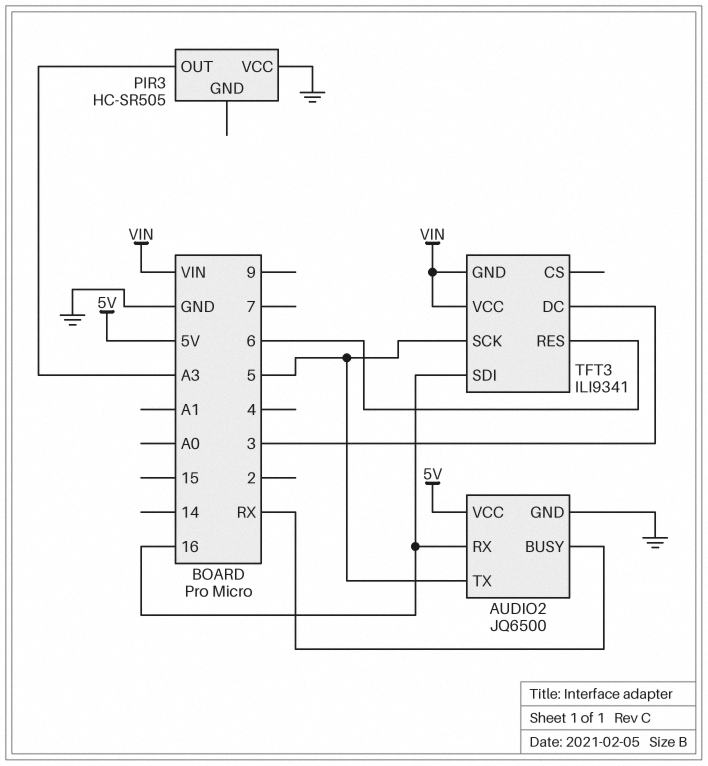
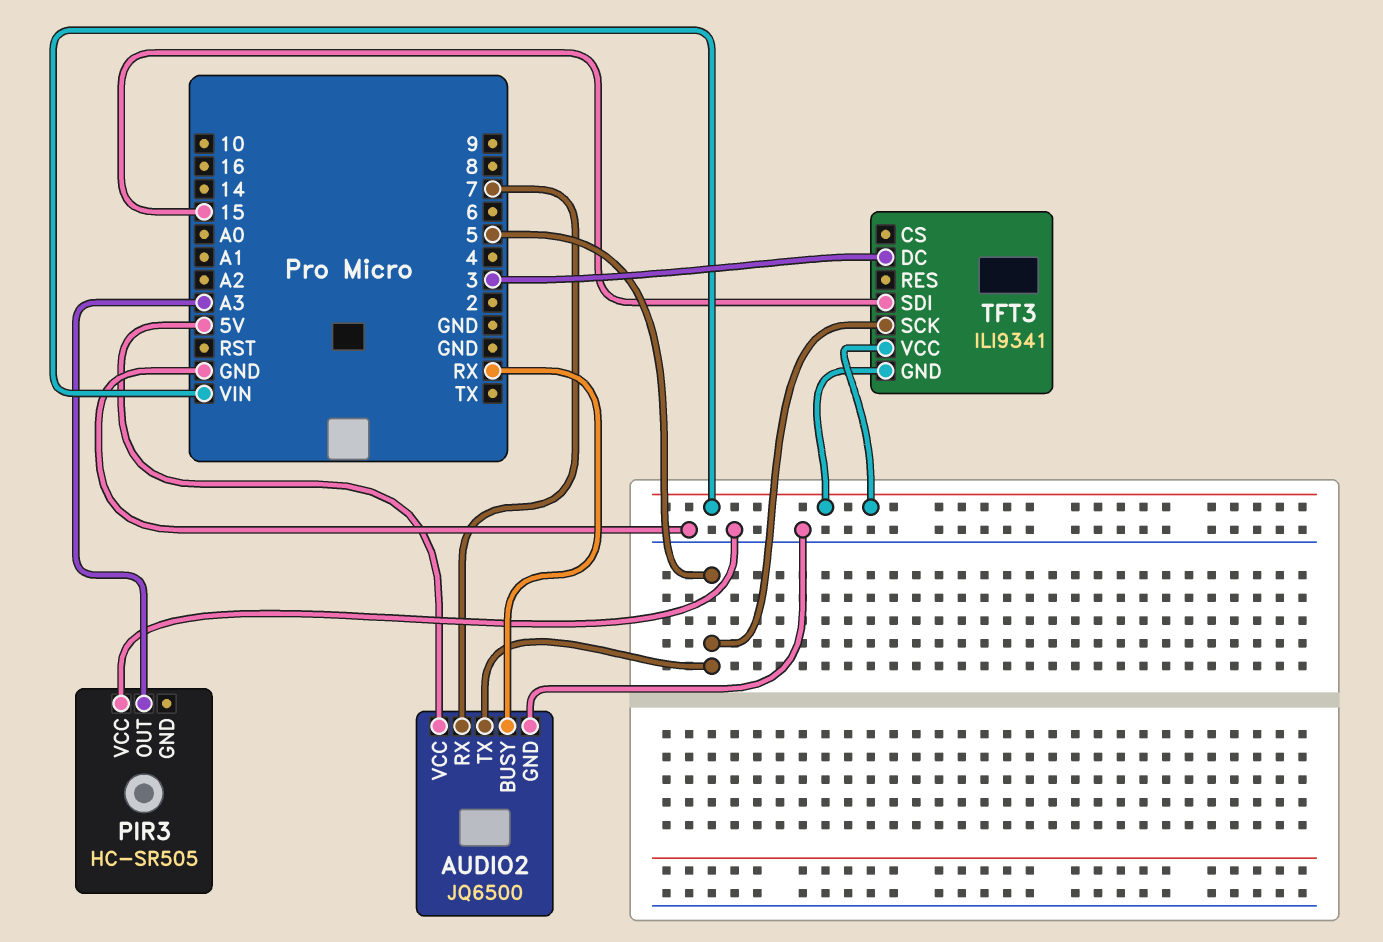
AUDIO2 pin RX: 16 -> 7
TFT3 pin RES: 6 -> none
TFT3 pin SDI: 16 -> 15

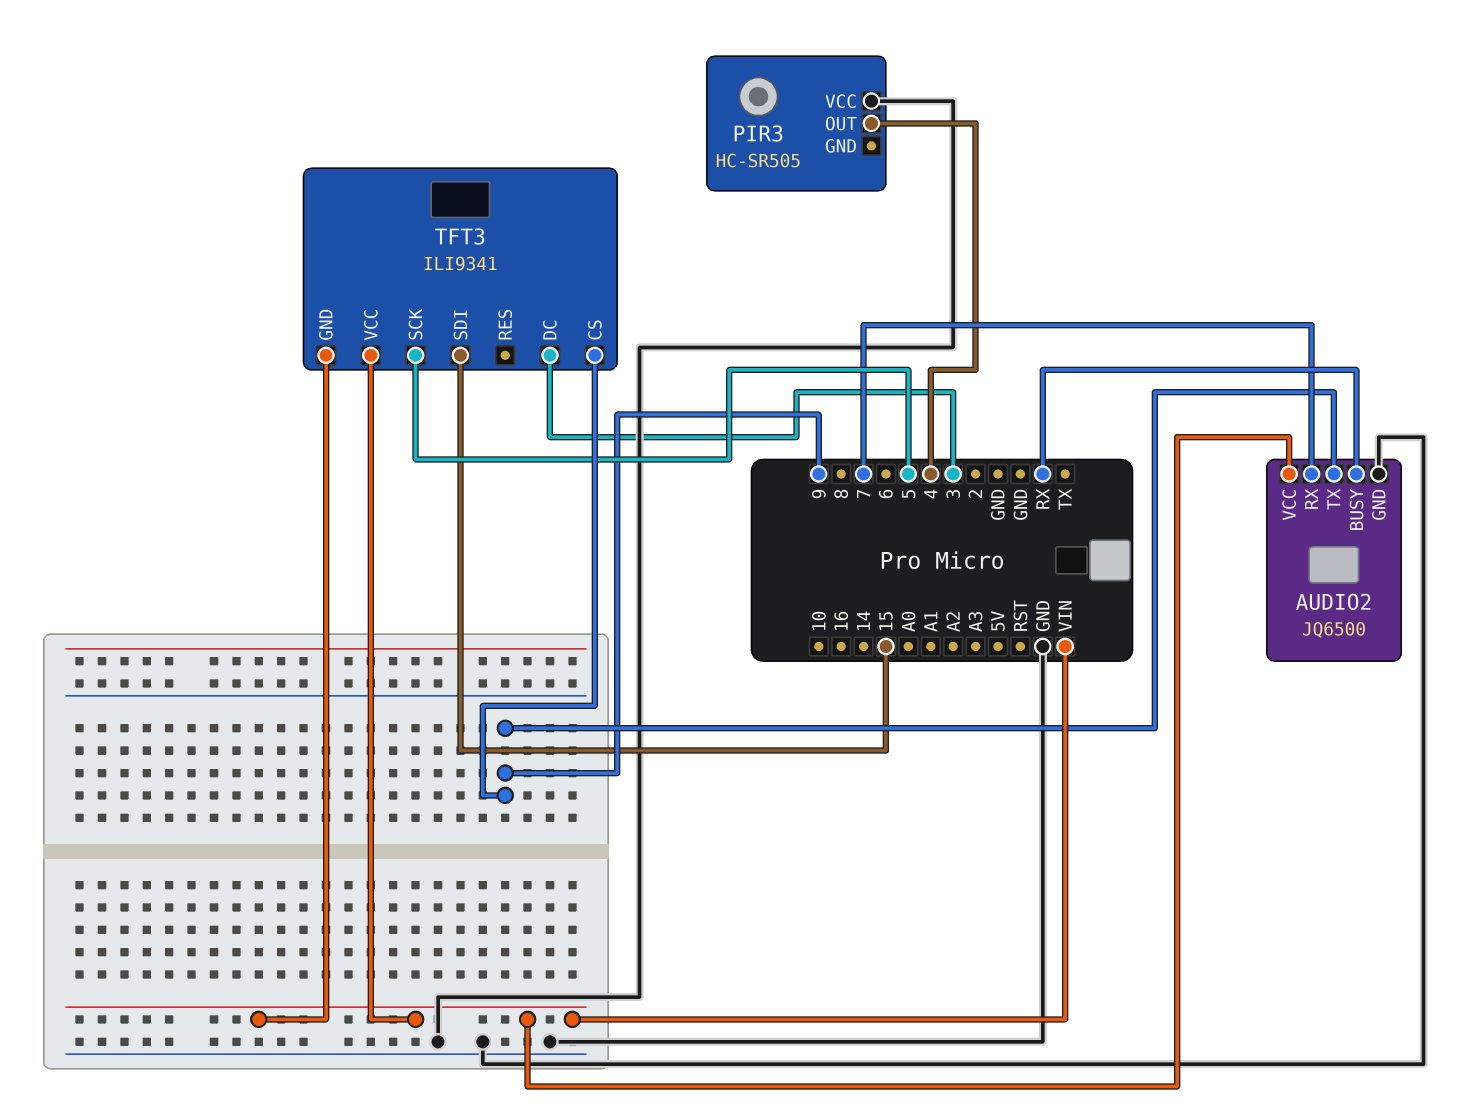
AUDIO2 pin TX: 5 -> 9
AUDIO2 pin VCC: 5V -> VIN
PIR3 pin OUT: A3 -> 4
TFT3 pin CS: none -> 9

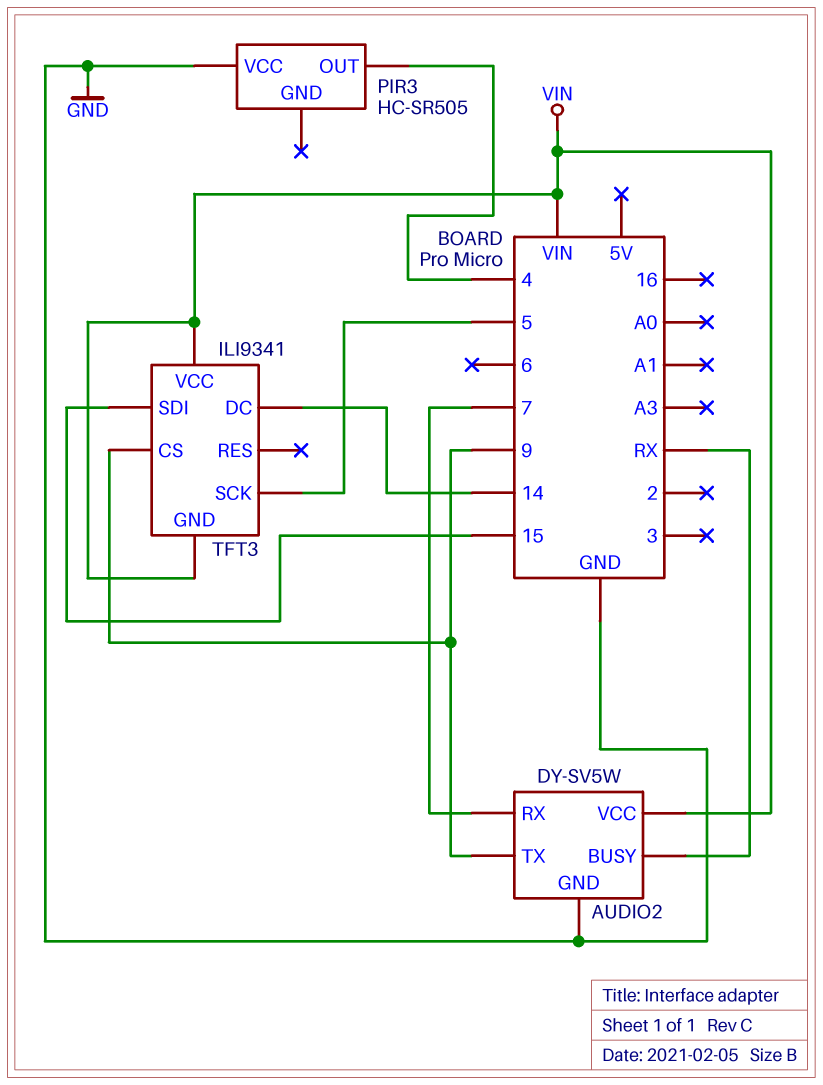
AUDIO2: JQ6500 -> DY-SV5W
TFT3 pin DC: 3 -> 14

